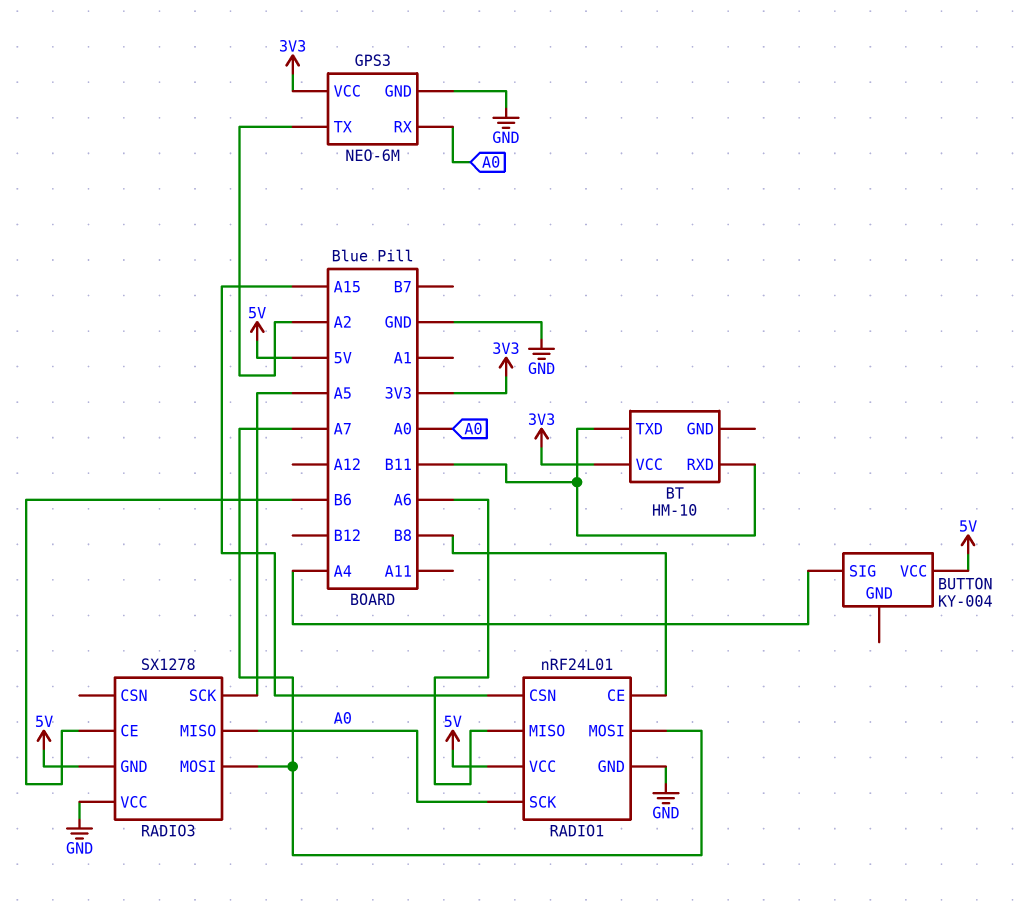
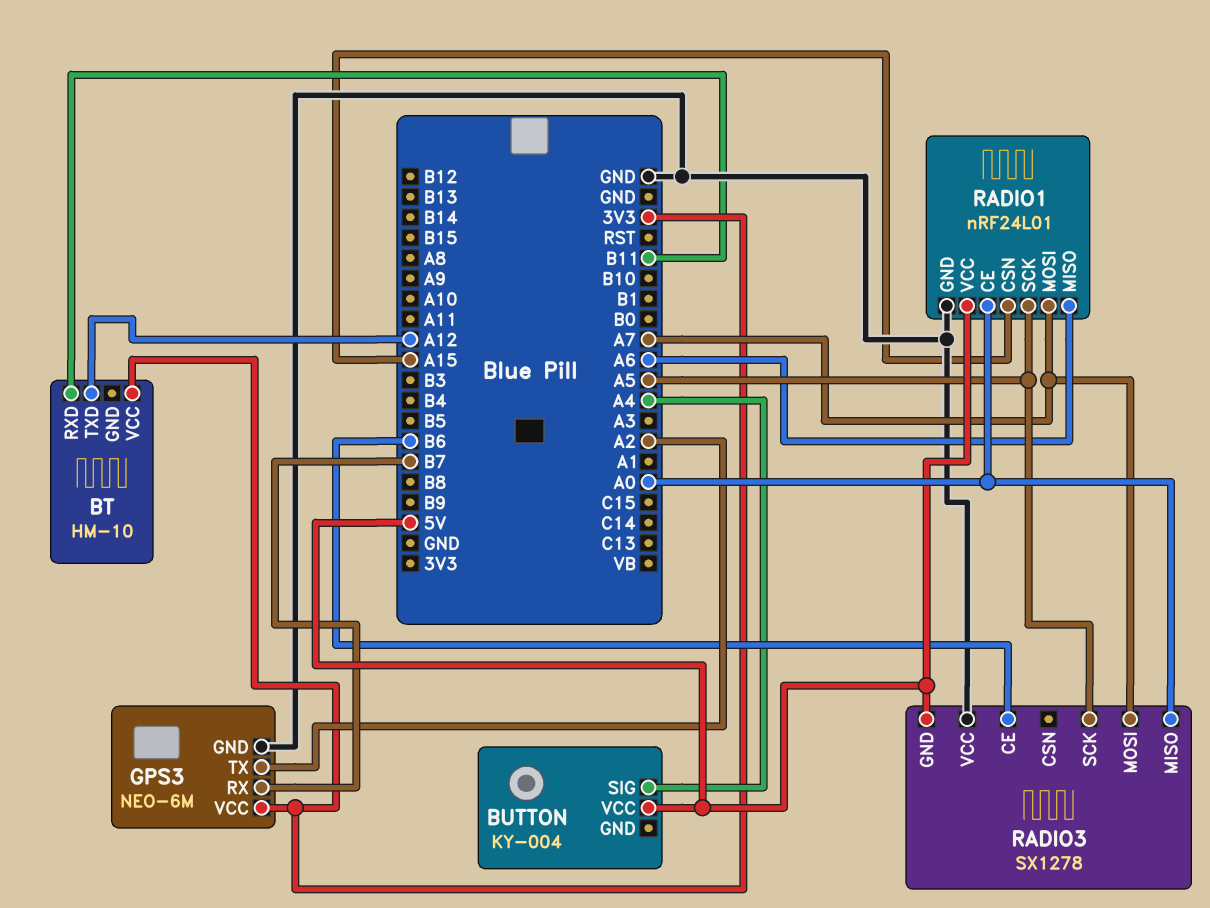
BT pin TXD: B11 -> A12
GPS3 pin RX: A0 -> B7
RADIO1 pin CE: B8 -> A0
RADIO1 pin SCK: A0 -> A5

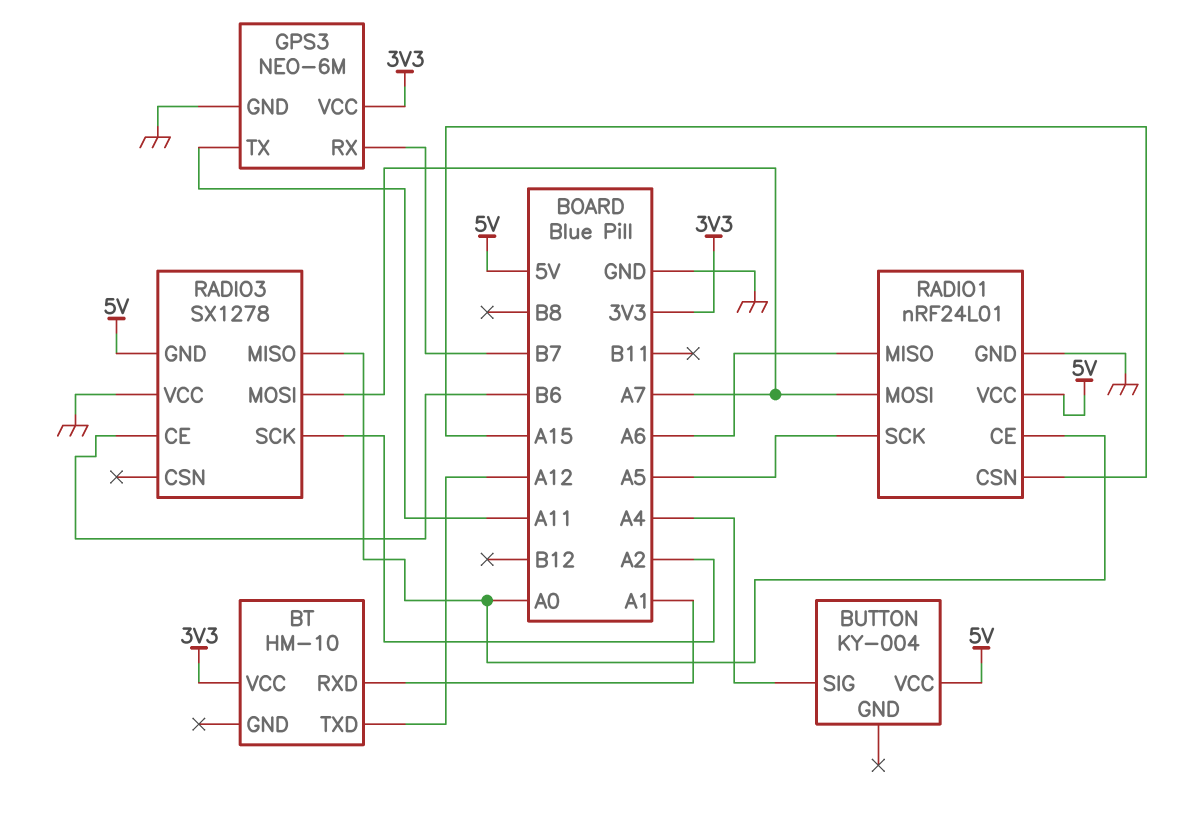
BT pin RXD: B11 -> A1
GPS3 pin TX: A2 -> A11
RADIO3 pin SCK: A5 -> A2

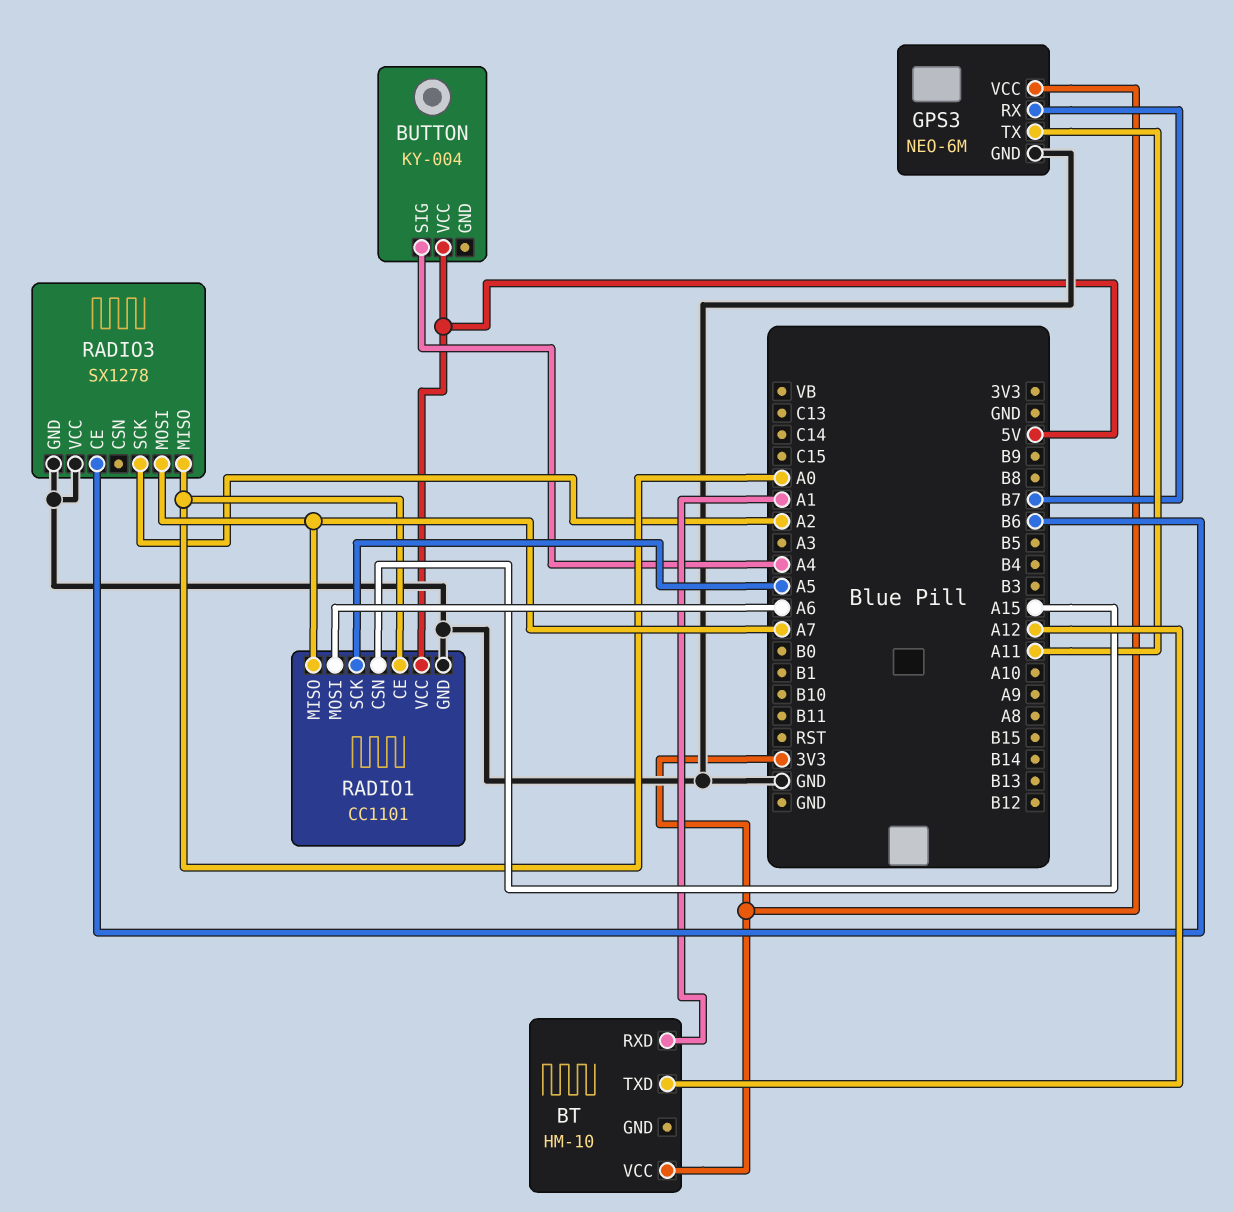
RADIO1: nRF24L01 -> CC1101
RADIO1 pin MISO: A6 -> A7
RADIO1 pin MOSI: A7 -> A6
RADIO3 pin GND: 5V -> GND

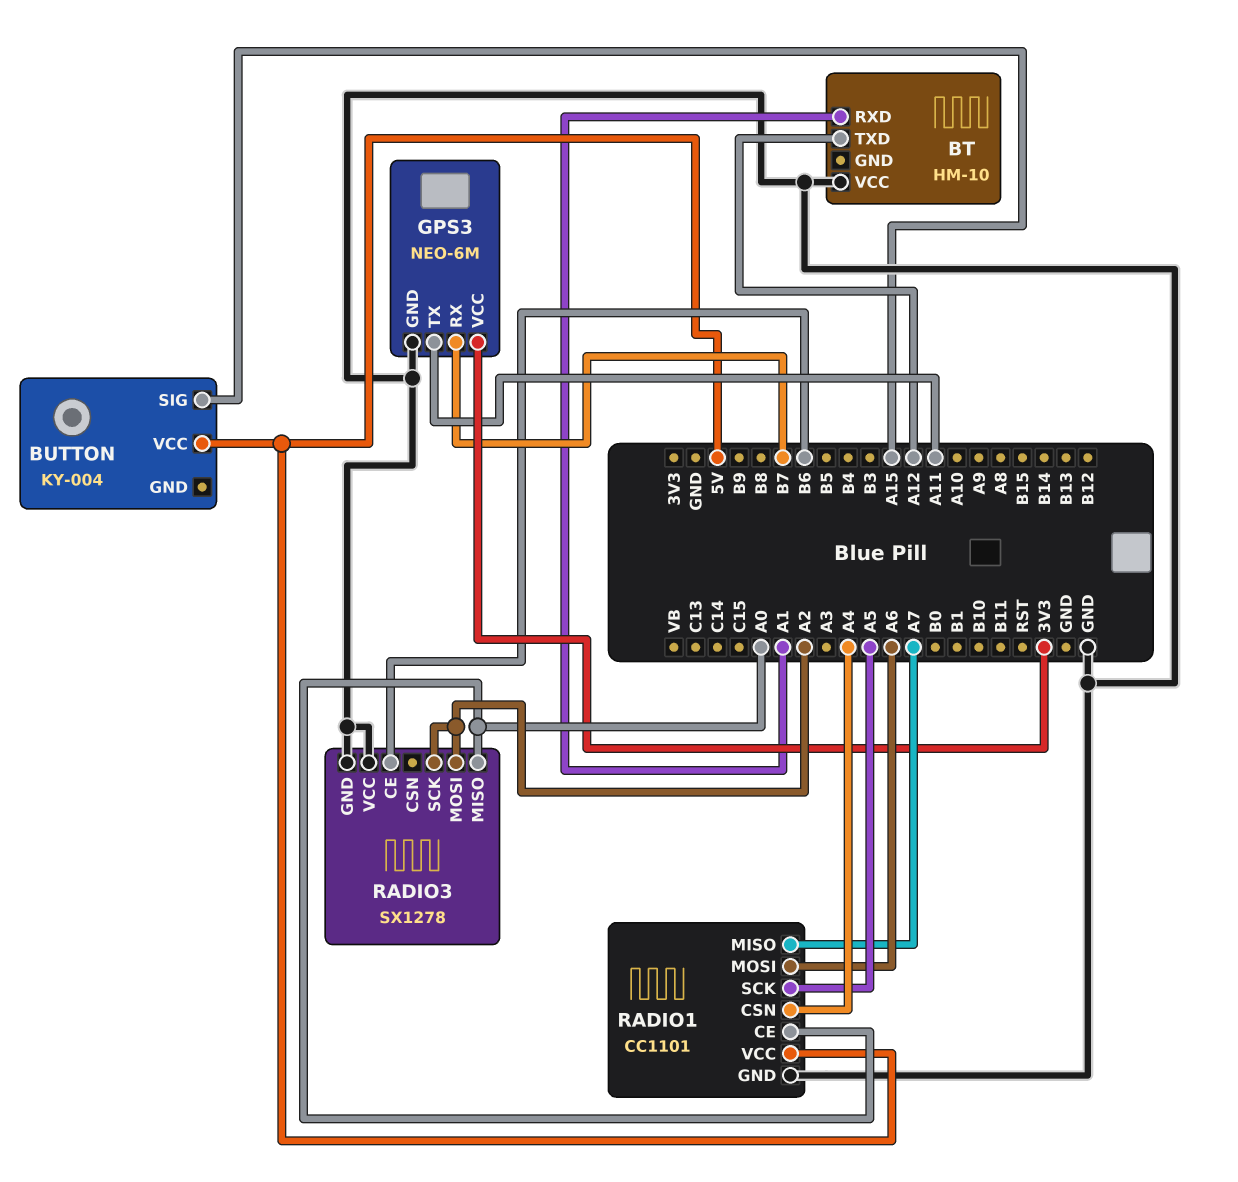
BT pin VCC: 3V3 -> GND
BUTTON pin SIG: A4 -> A15
RADIO1 pin CSN: A15 -> A4
RADIO3 pin MOSI: A7 -> A2

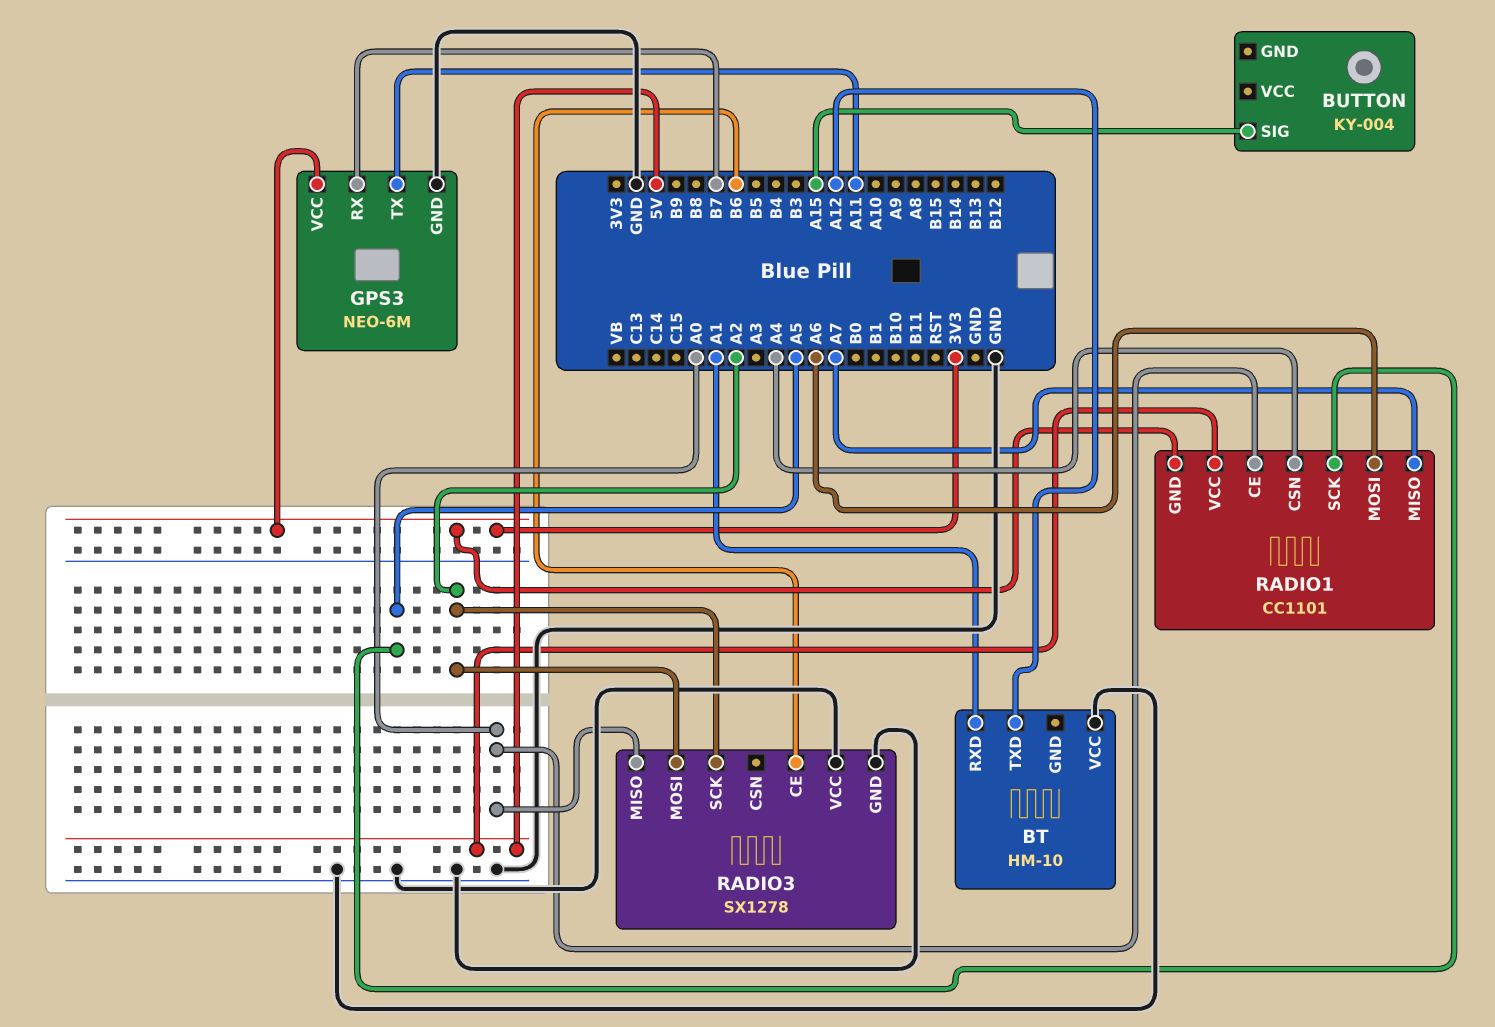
BUTTON pin VCC: 5V -> none
RADIO1 pin GND: GND -> 3V3

